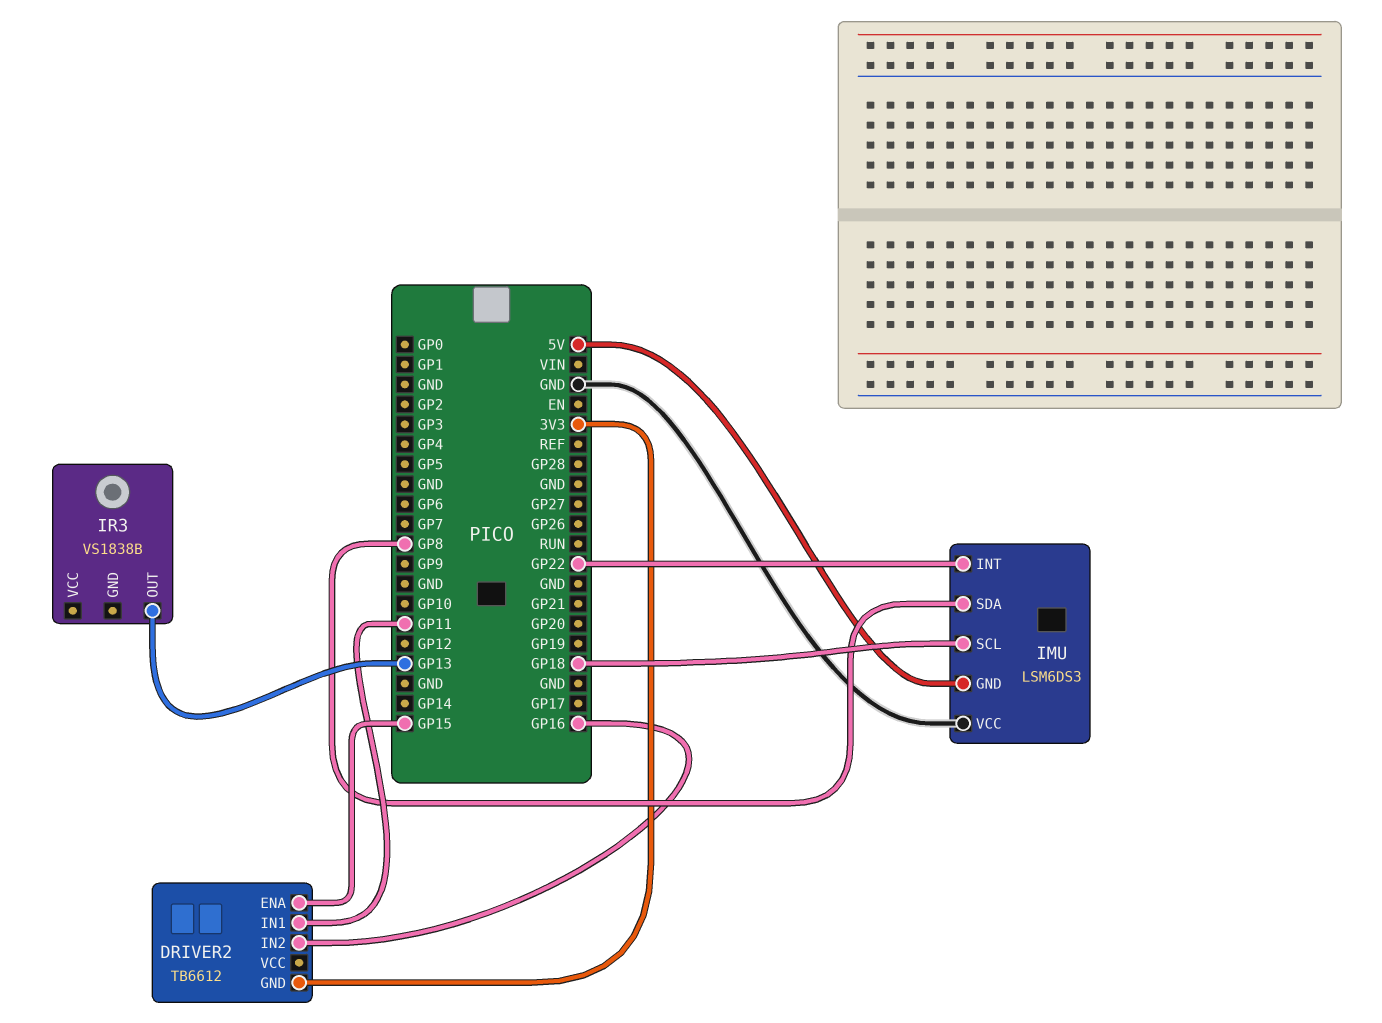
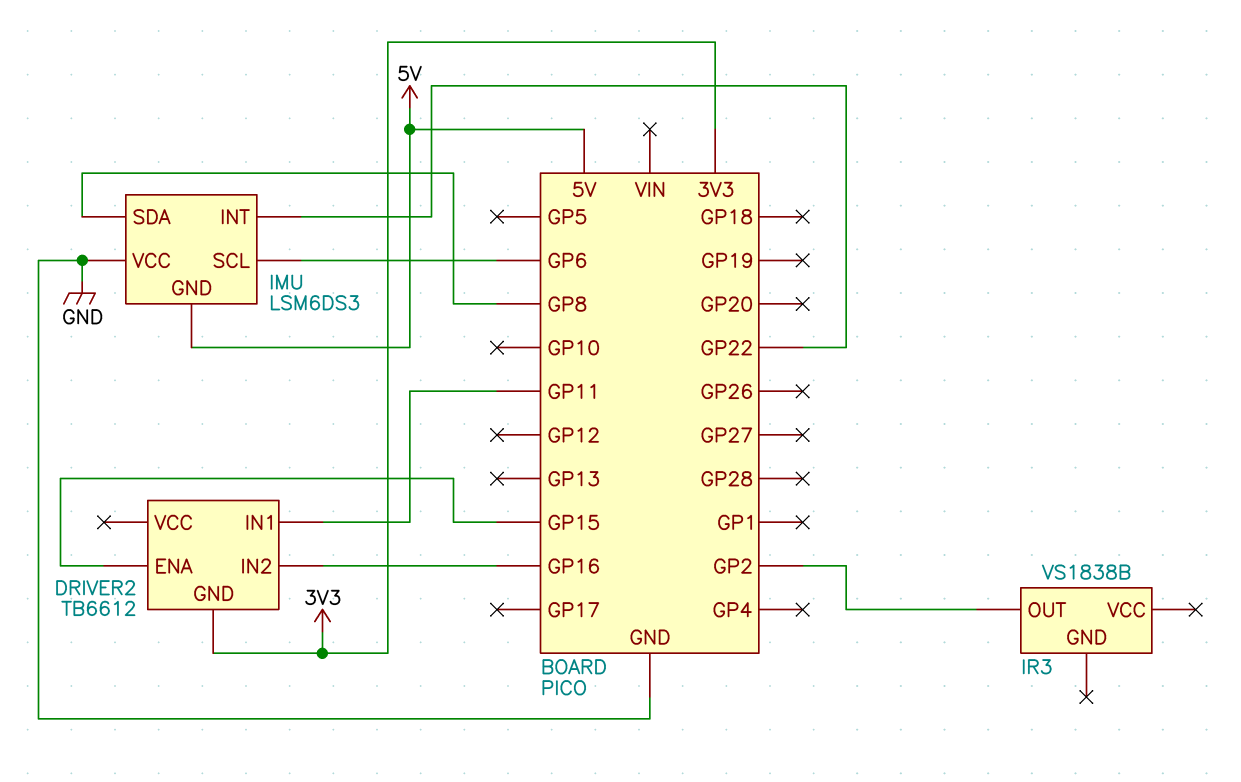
IMU pin SCL: GP18 -> GP6
IR3 pin OUT: GP13 -> GP2

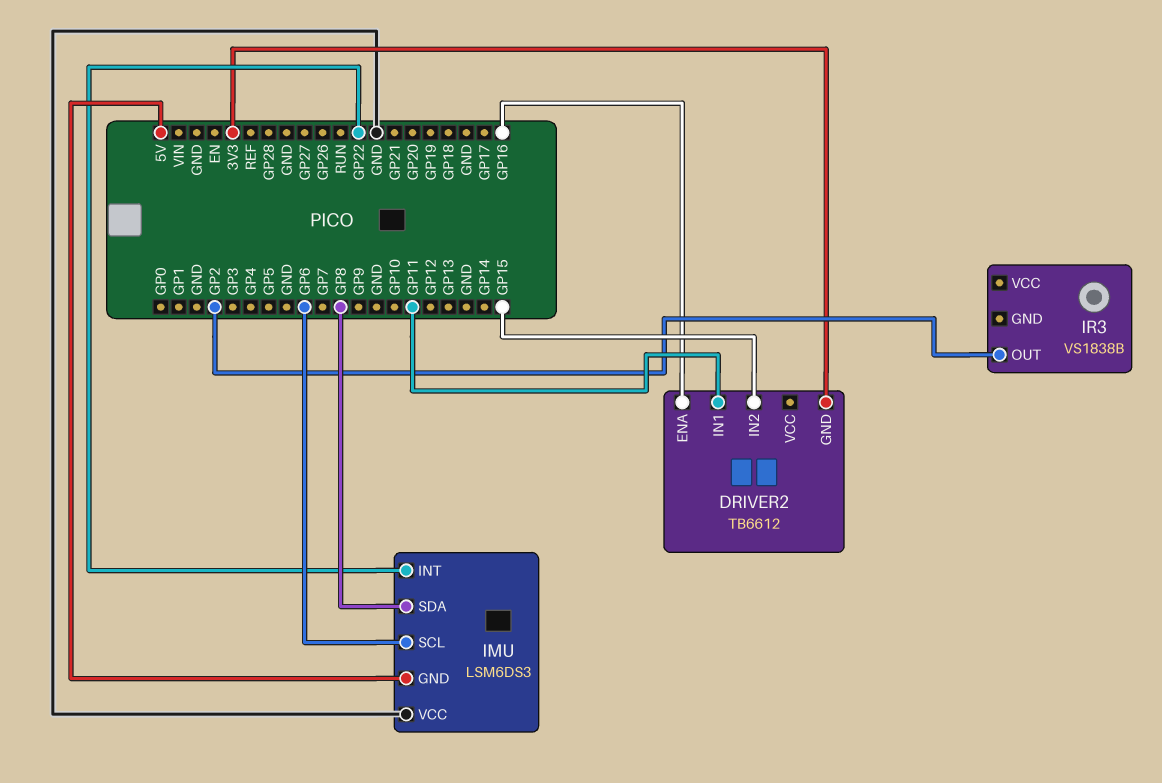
DRIVER2 pin ENA: GP15 -> GP16
DRIVER2 pin IN2: GP16 -> GP15

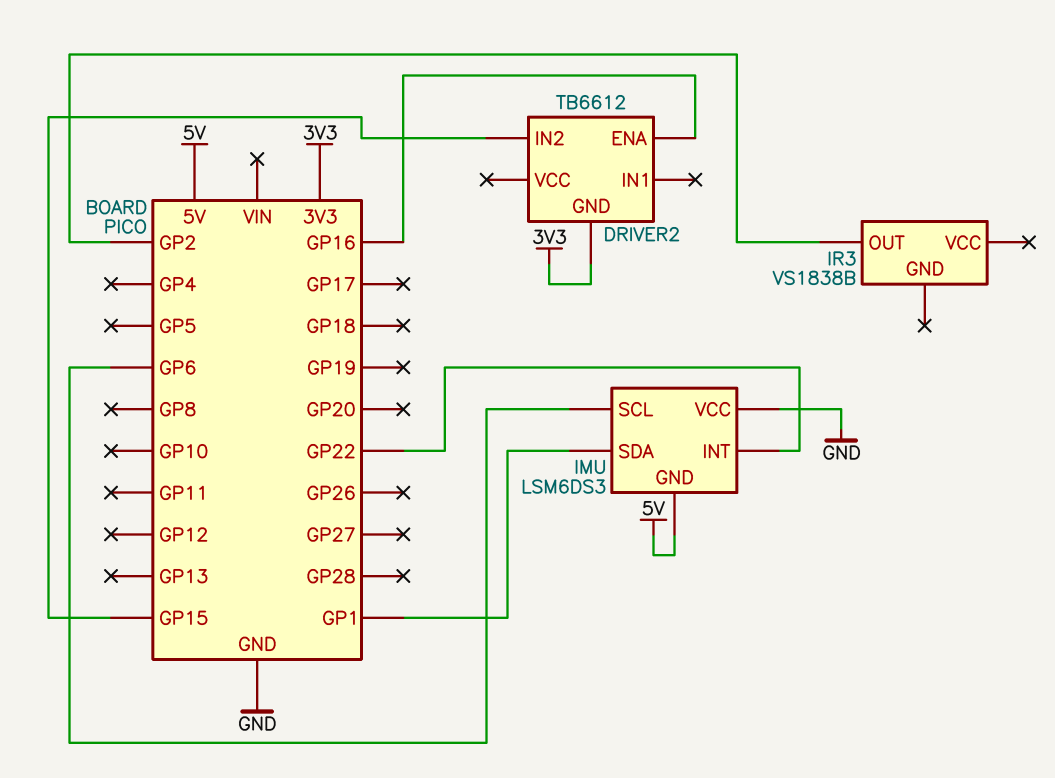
DRIVER2 pin IN1: GP11 -> none
IMU pin SDA: GP8 -> GP1

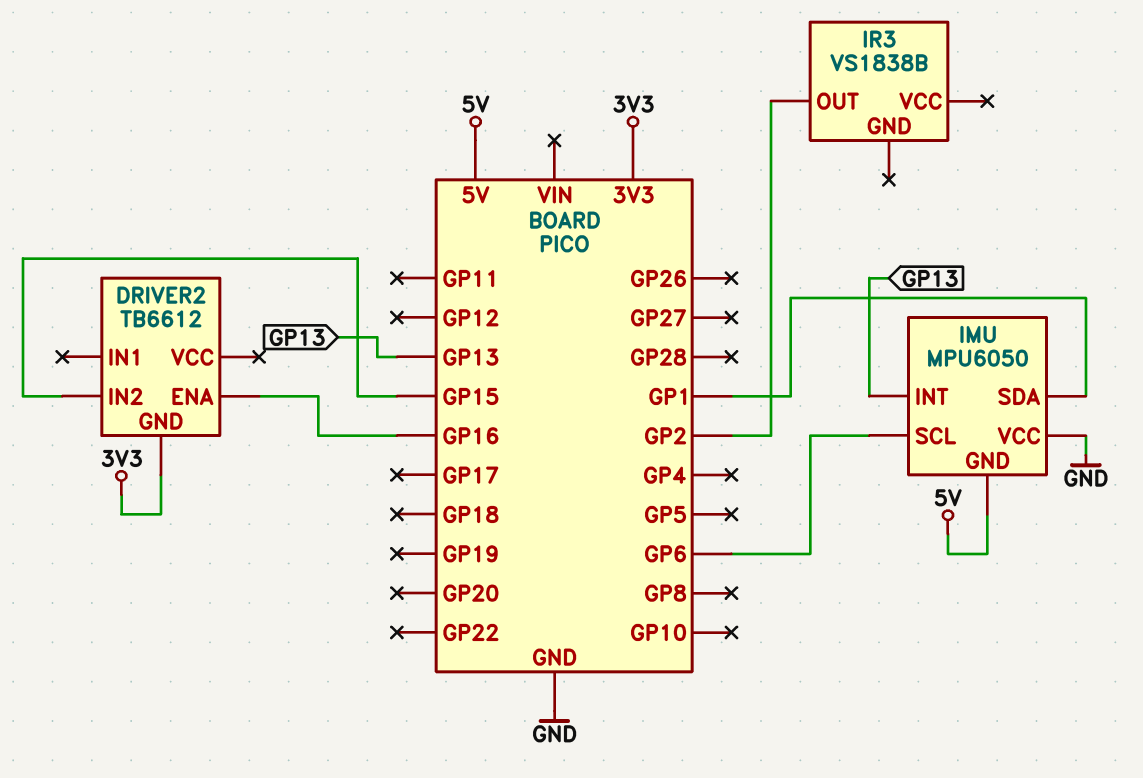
IMU: LSM6DS3 -> MPU6050
IMU pin INT: GP22 -> GP13

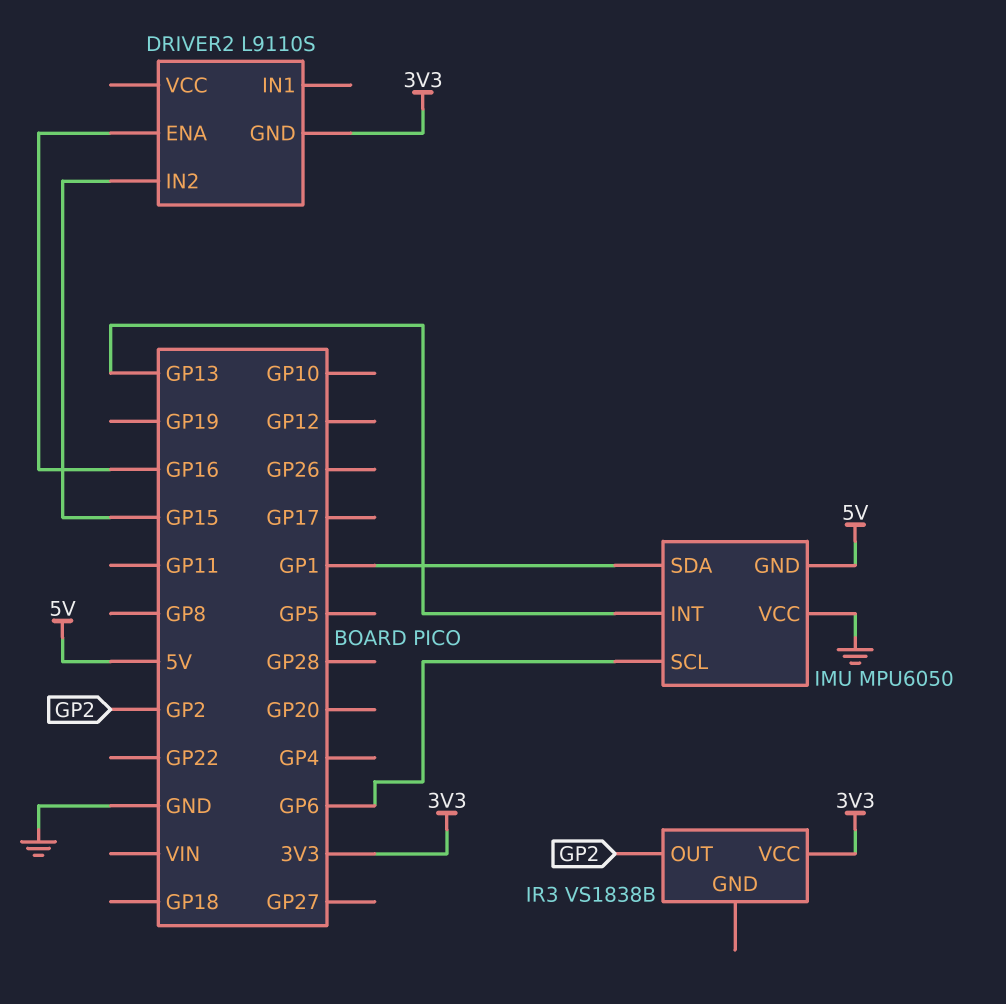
DRIVER2: TB6612 -> L9110S
IR3 pin VCC: none -> 3V3

